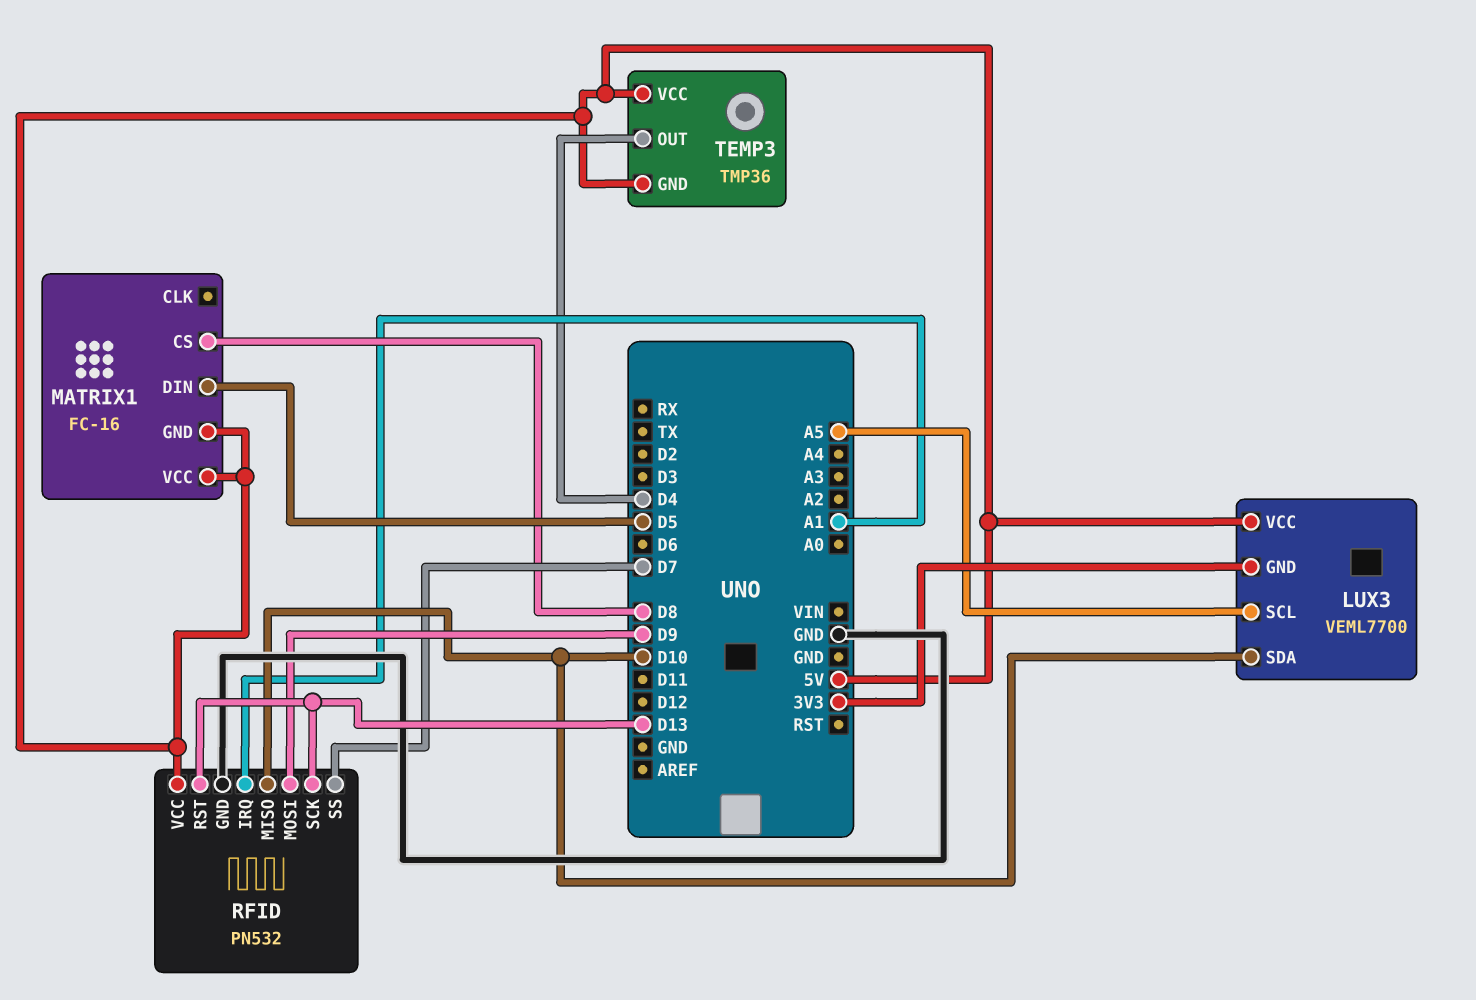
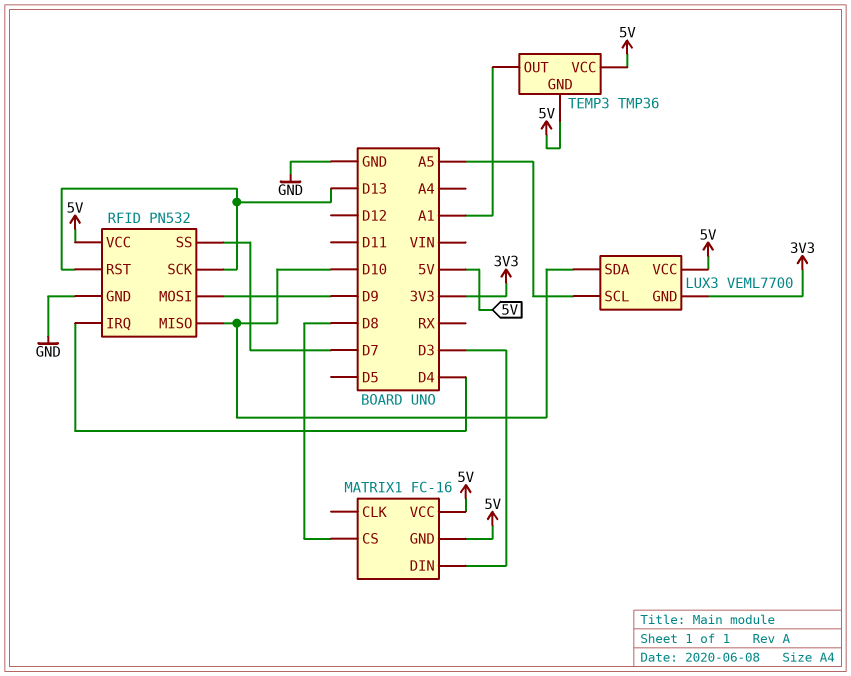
MATRIX1 pin DIN: D5 -> D3
RFID pin IRQ: A1 -> D4
TEMP3 pin OUT: D4 -> A1

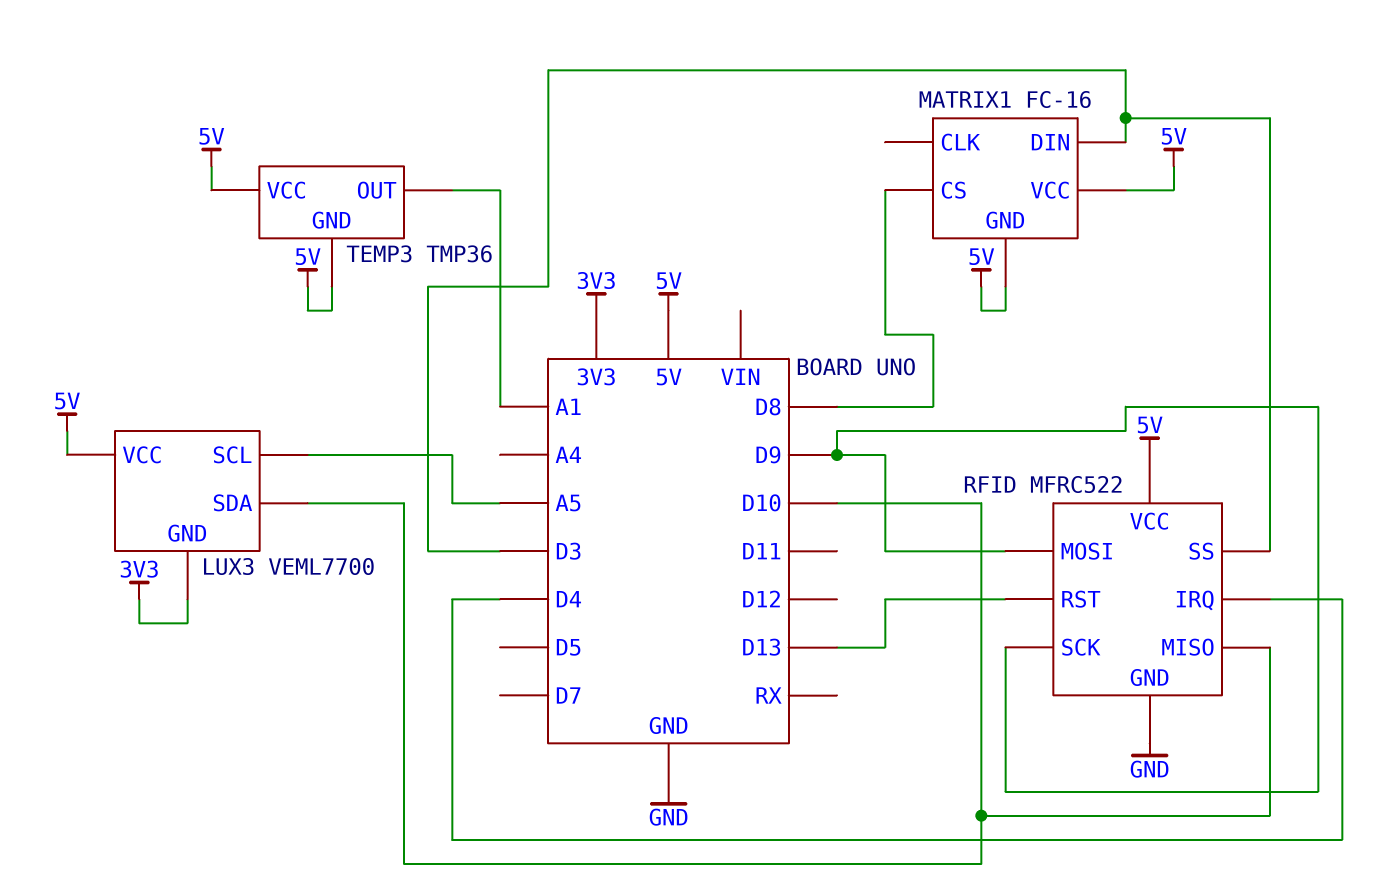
RFID: PN532 -> MFRC522
RFID pin SCK: D13 -> D9
RFID pin SS: D7 -> D3

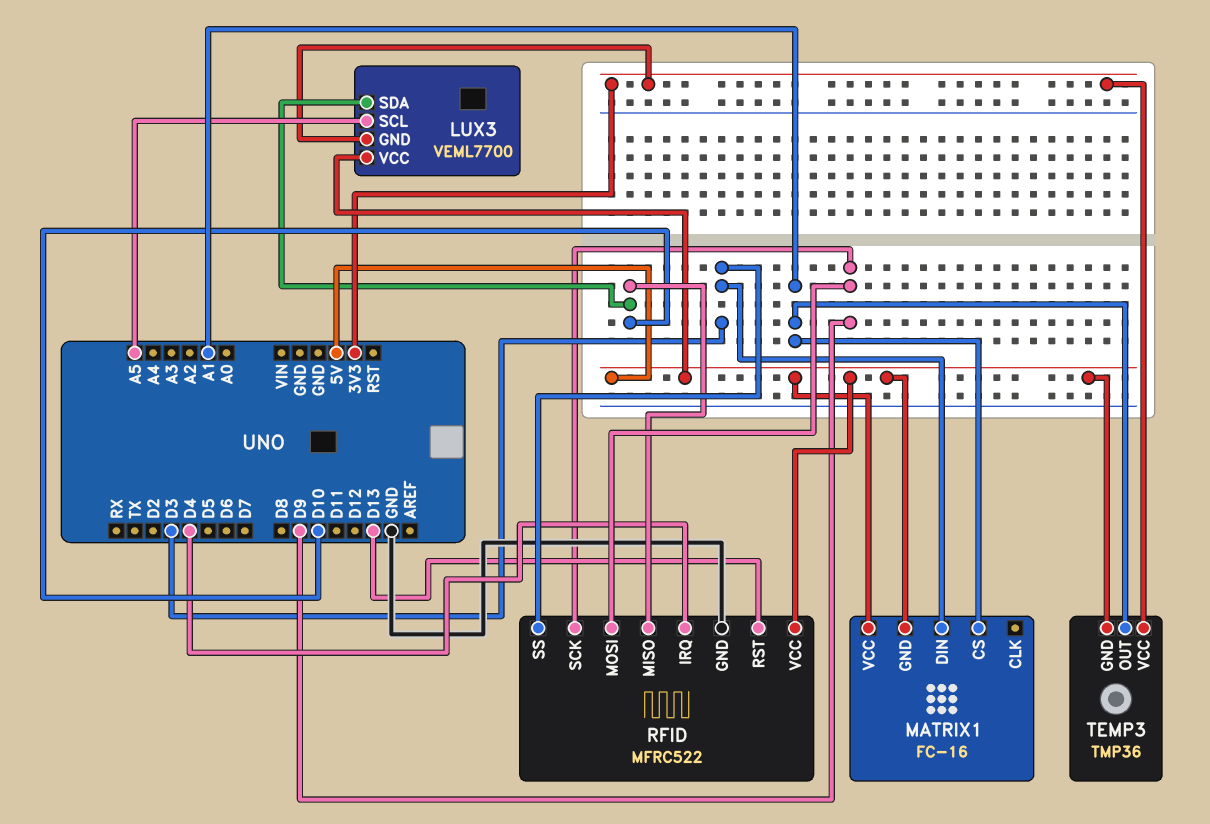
MATRIX1 pin CS: D8 -> A1
TEMP3 pin VCC: 5V -> 3V3

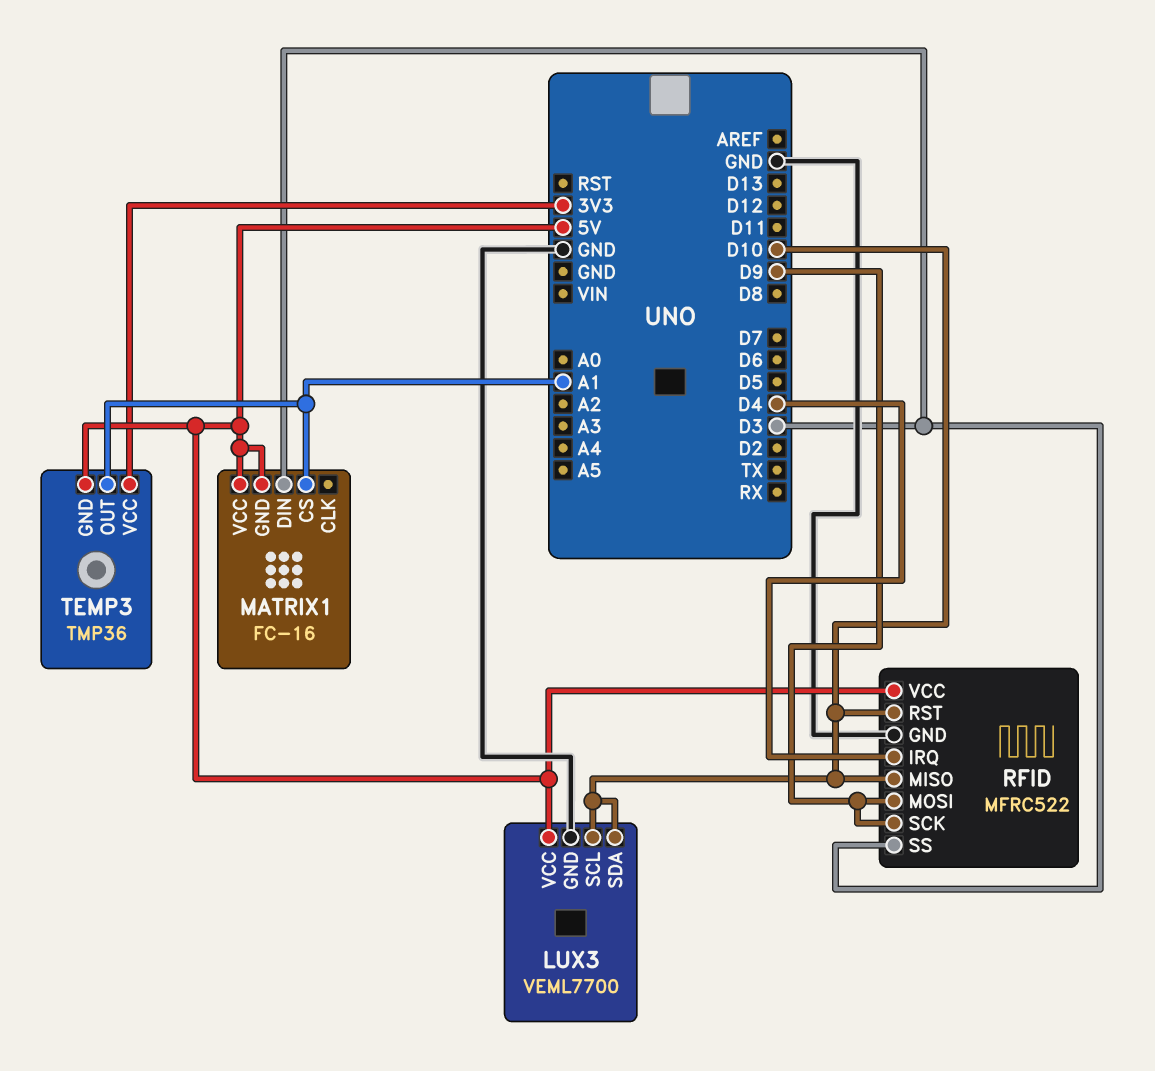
LUX3 pin GND: 3V3 -> GND
LUX3 pin SCL: A5 -> D10
RFID pin RST: D13 -> D10

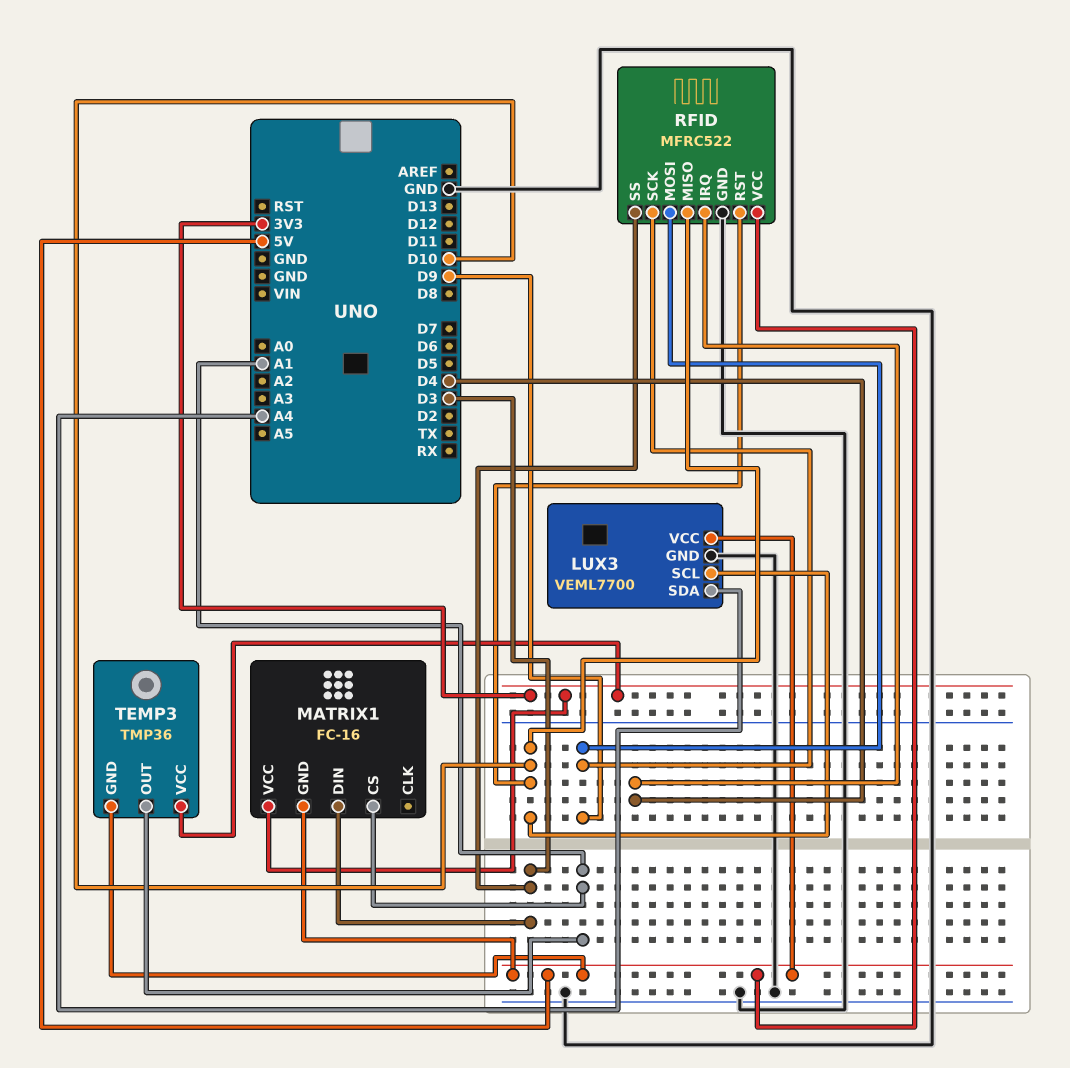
LUX3 pin SDA: D10 -> A4
MATRIX1 pin VCC: 5V -> 3V3

